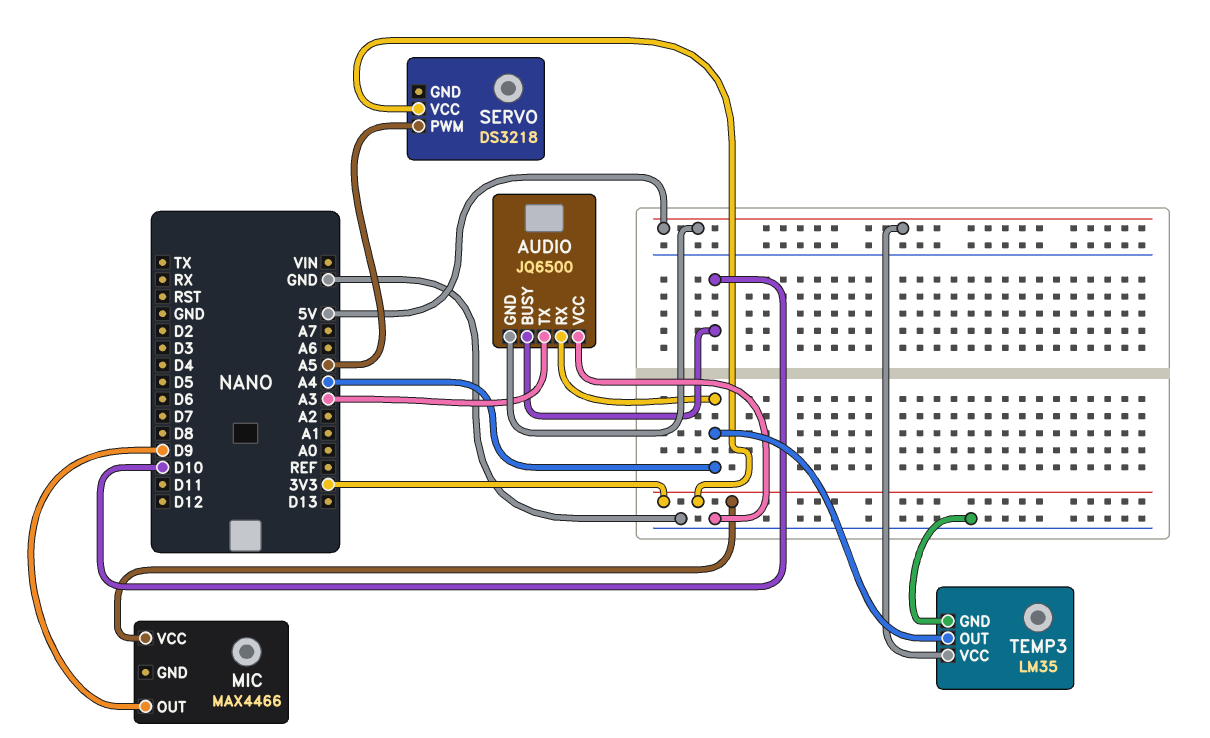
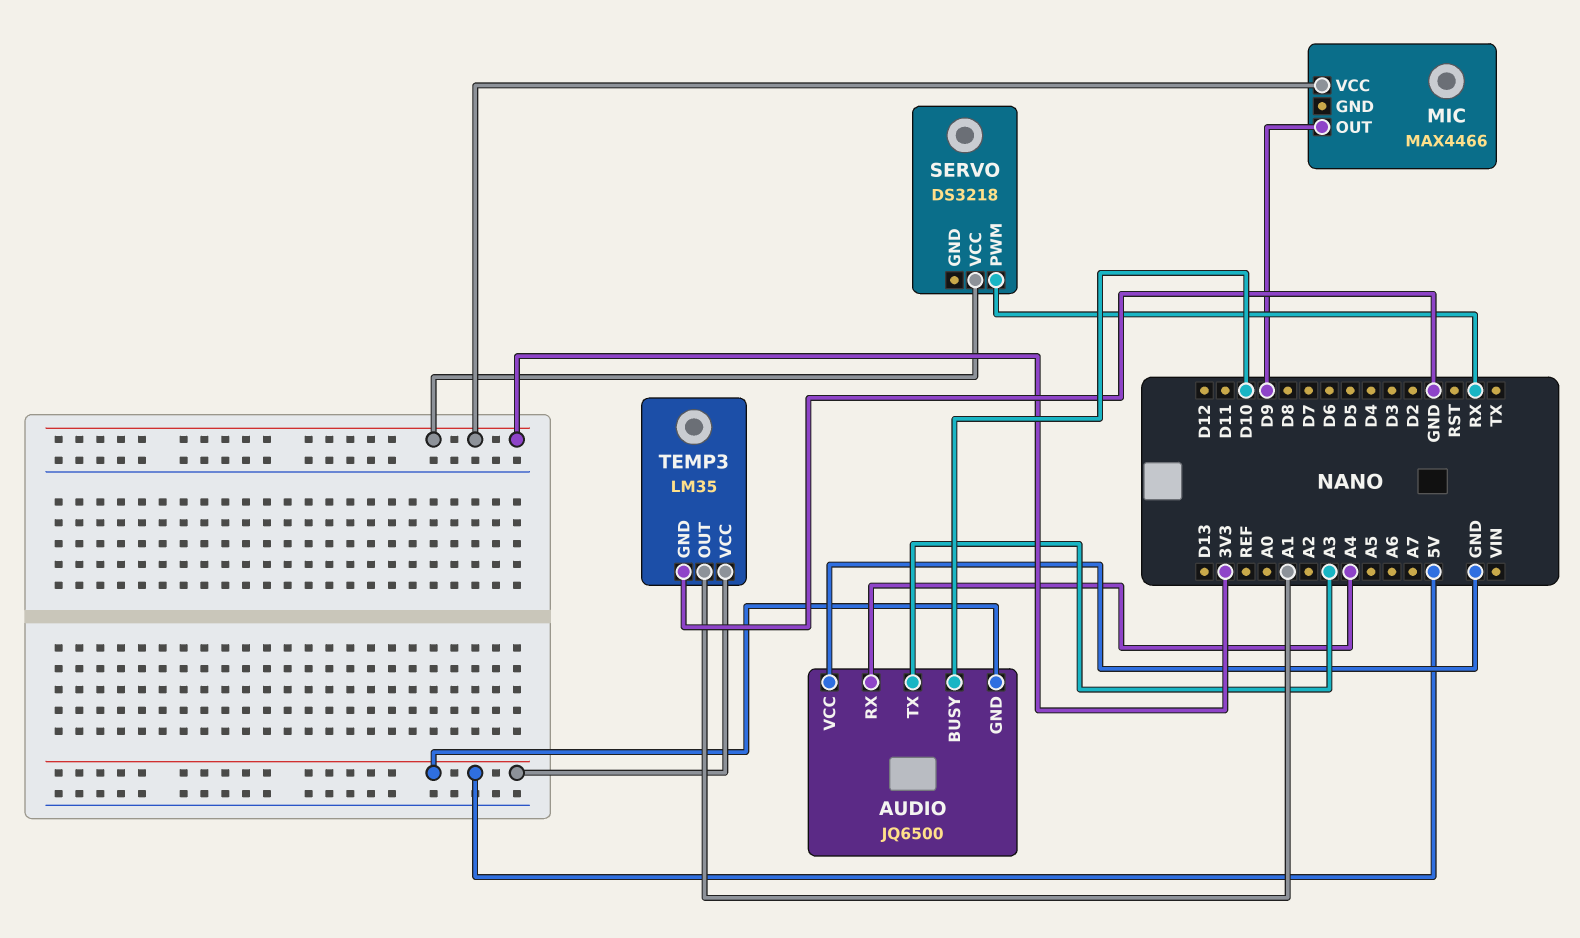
SERVO pin PWM: A5 -> RX
TEMP3 pin OUT: A4 -> A1

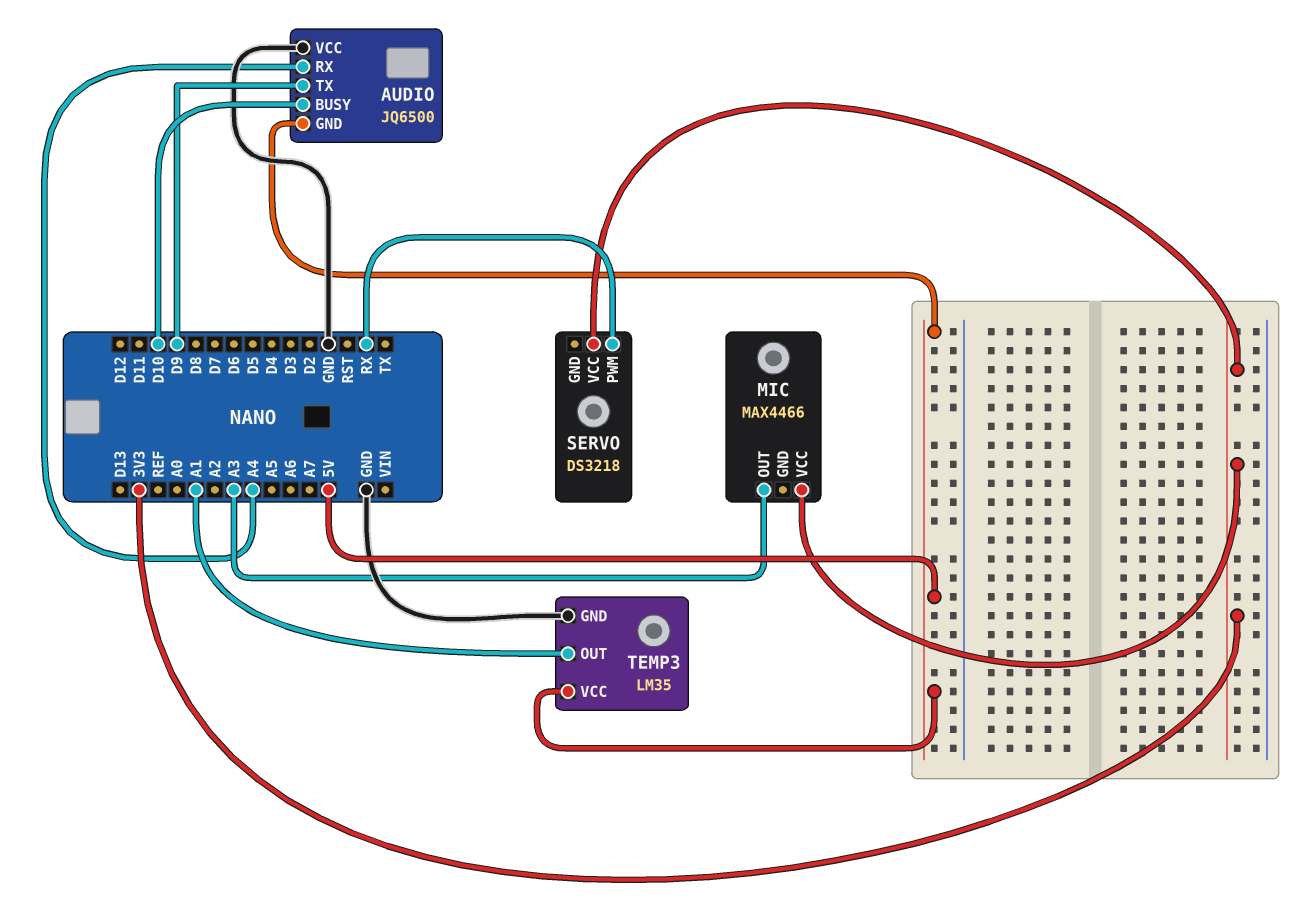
AUDIO pin TX: A3 -> D9
MIC pin OUT: D9 -> A3

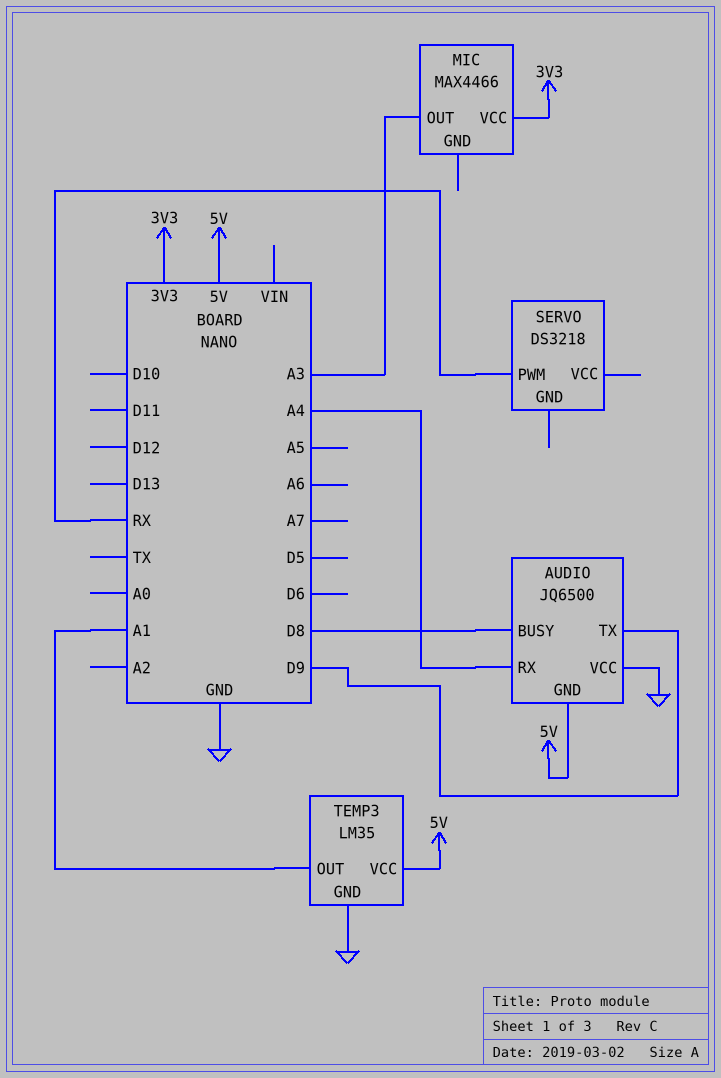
AUDIO pin BUSY: D10 -> D8
SERVO pin VCC: 3V3 -> none

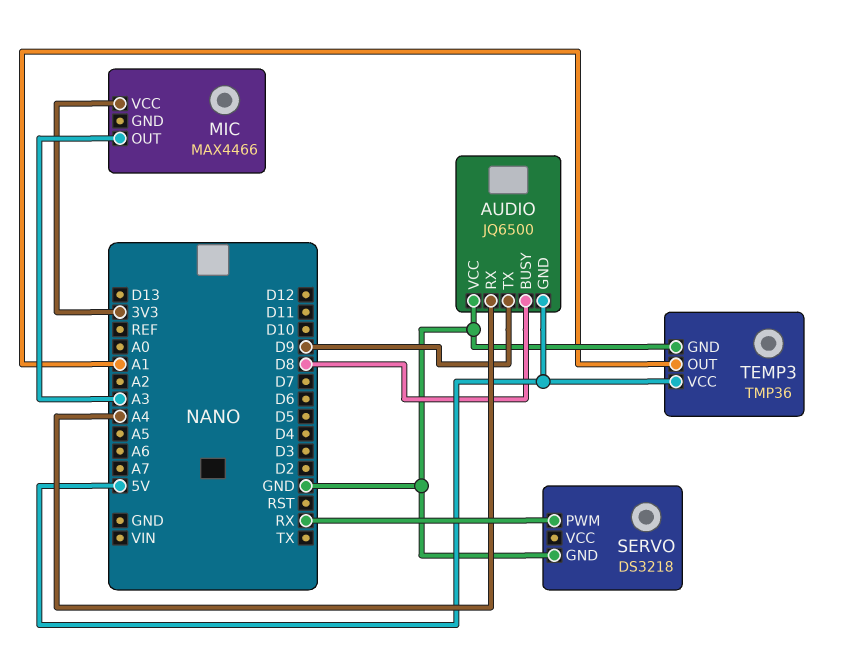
SERVO pin GND: none -> GND
TEMP3: LM35 -> TMP36

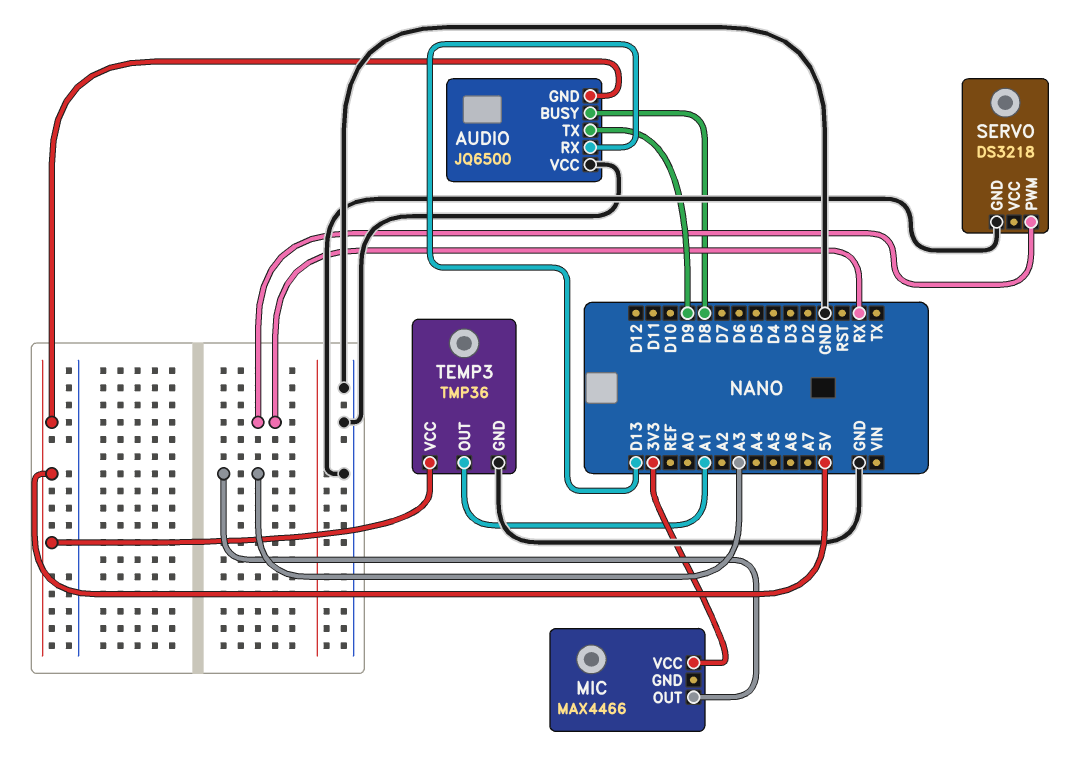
AUDIO pin RX: A4 -> D13

